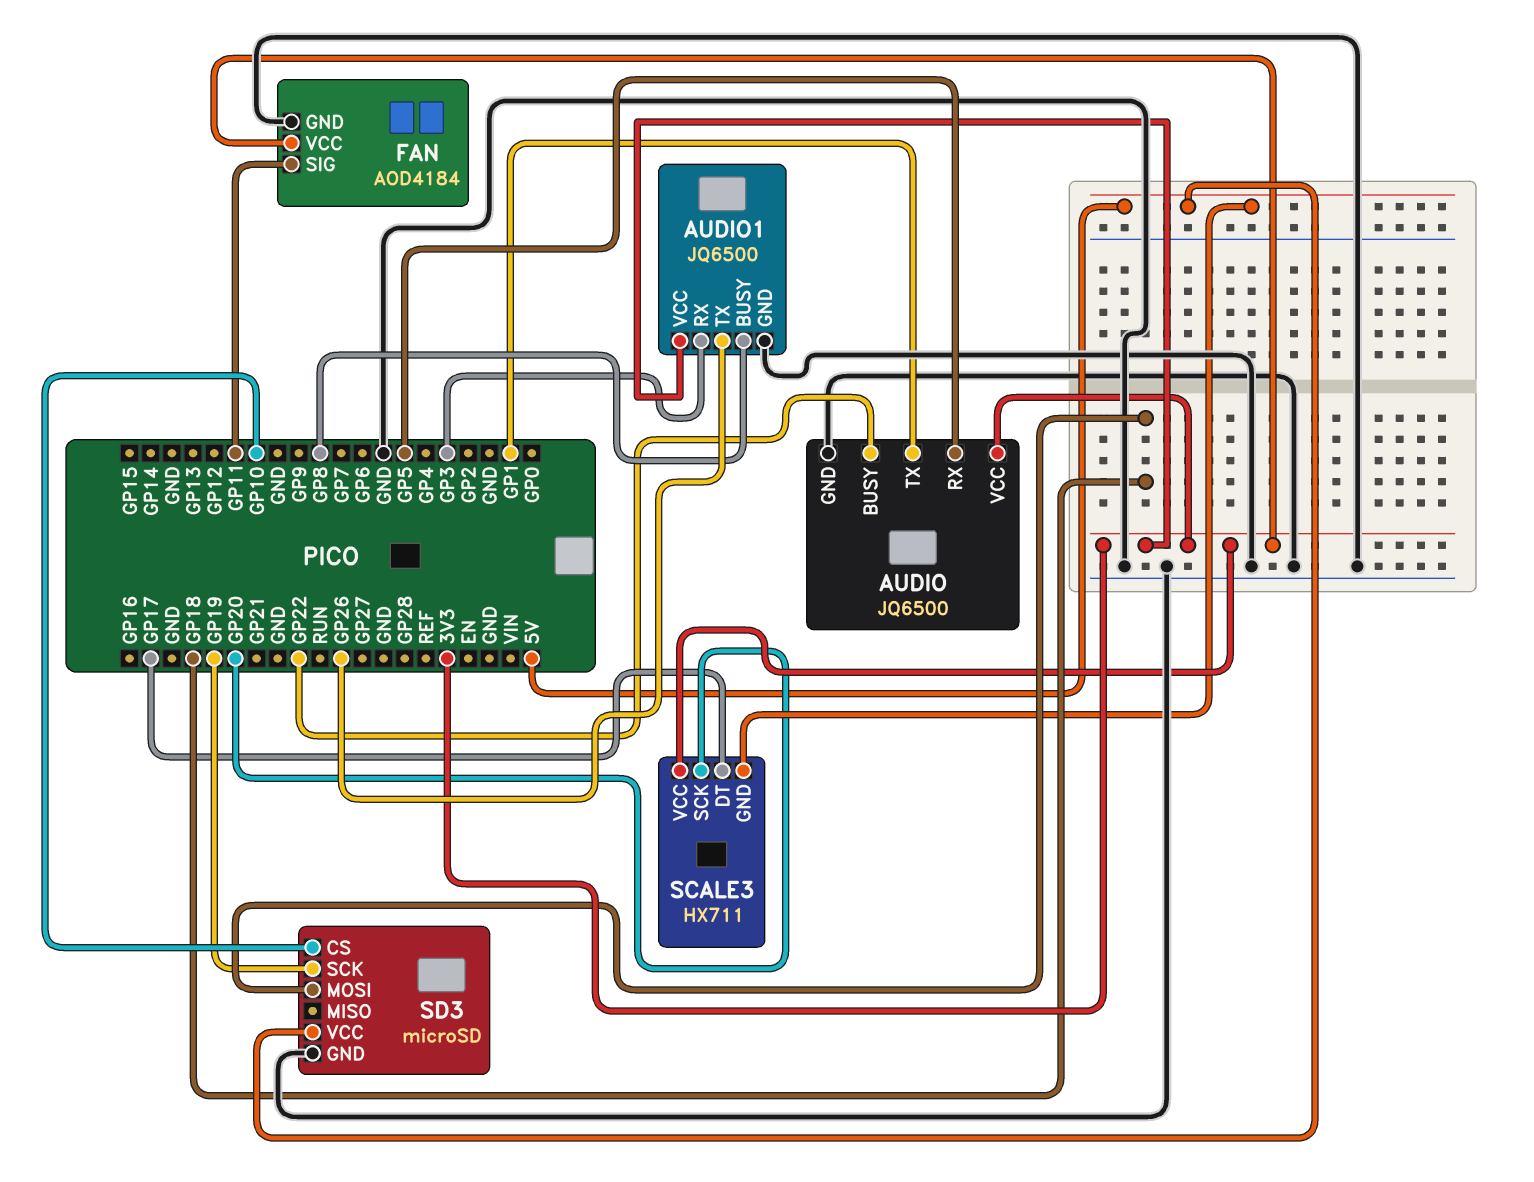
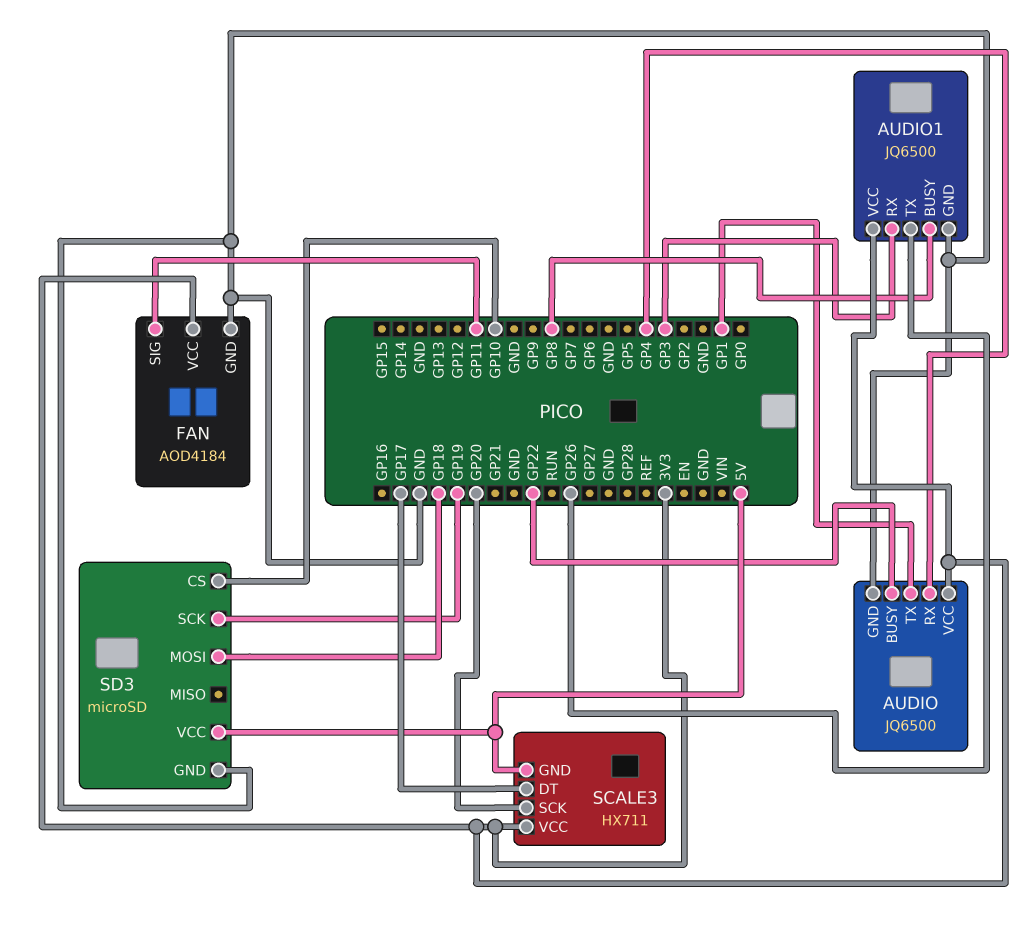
AUDIO pin RX: GP5 -> GP4

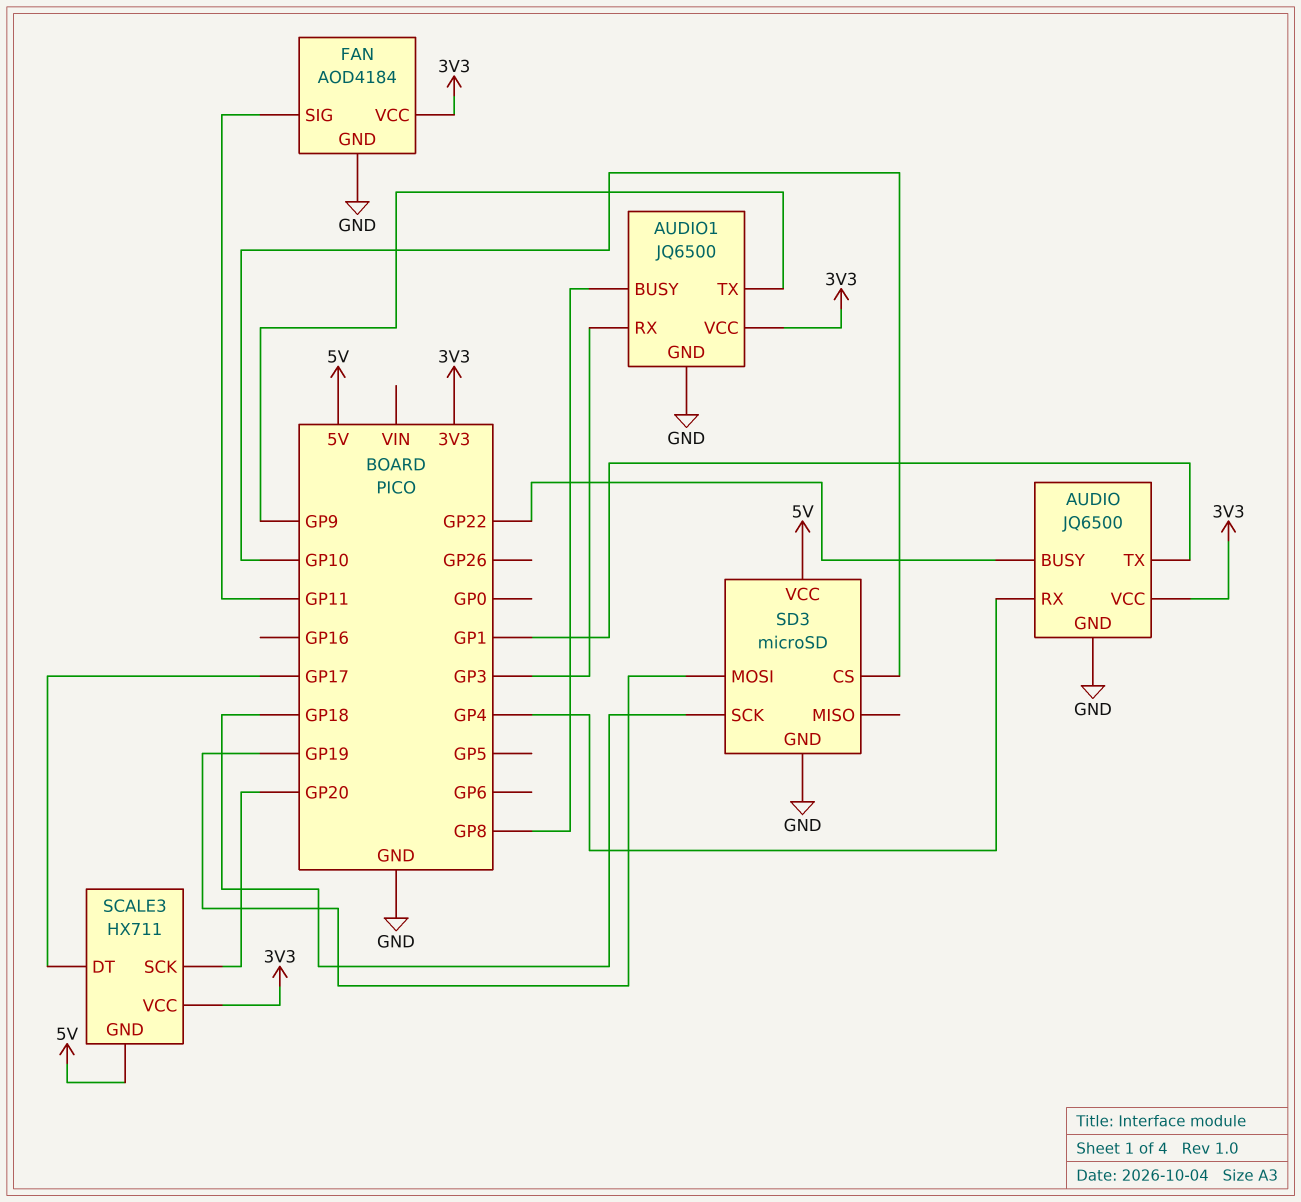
AUDIO1 pin TX: GP26 -> GP9
SD3 pin MOSI: GP18 -> GP19
SD3 pin SCK: GP19 -> GP18

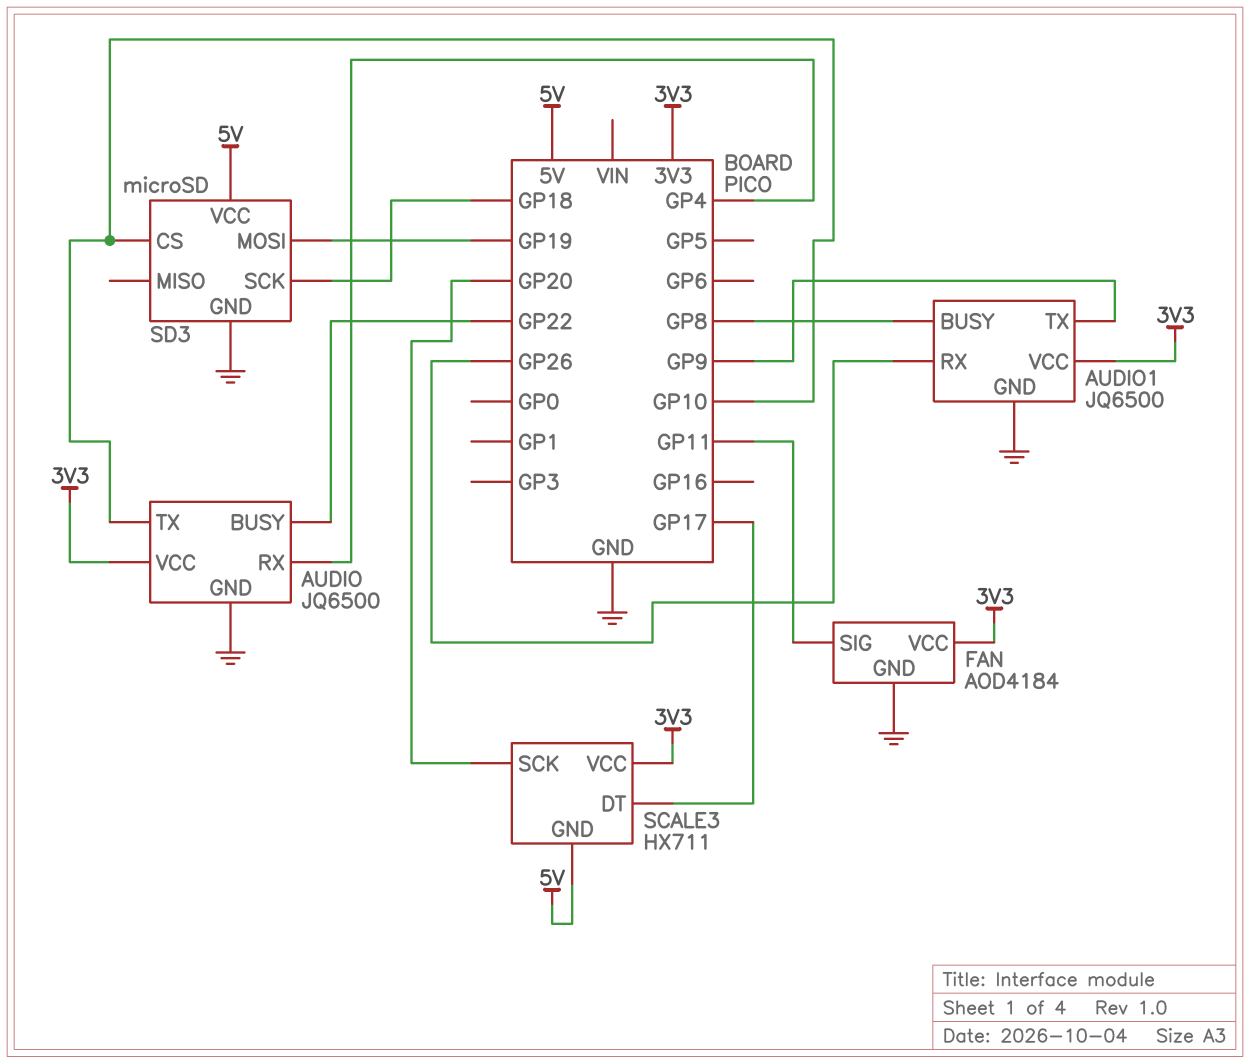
AUDIO pin TX: GP1 -> GP10
AUDIO1 pin RX: GP3 -> GP26

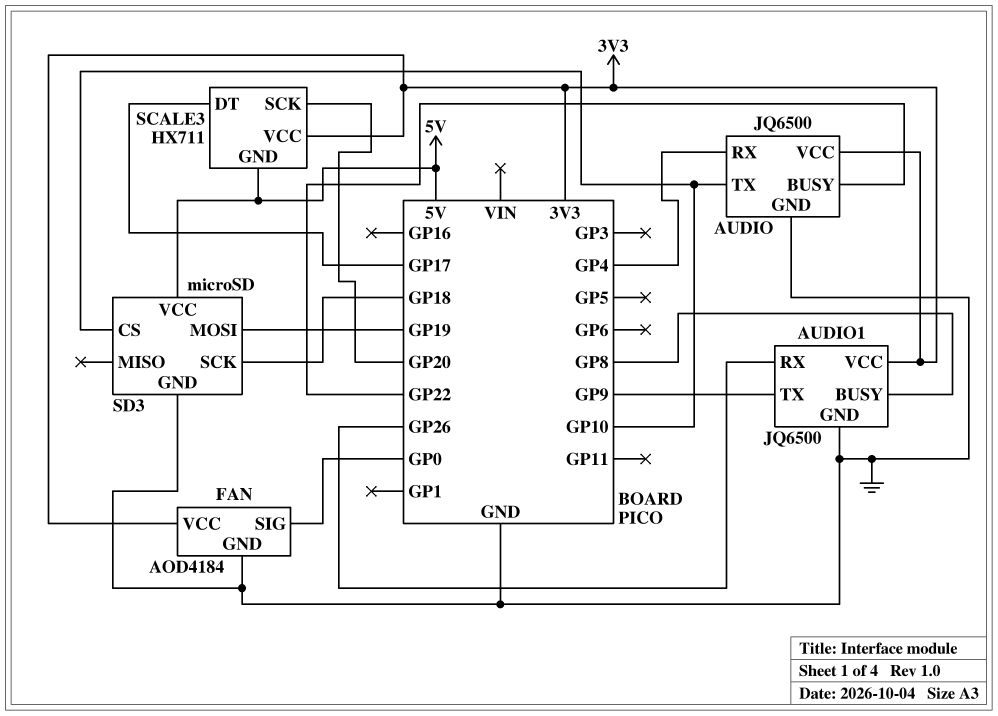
FAN pin SIG: GP11 -> GP0

